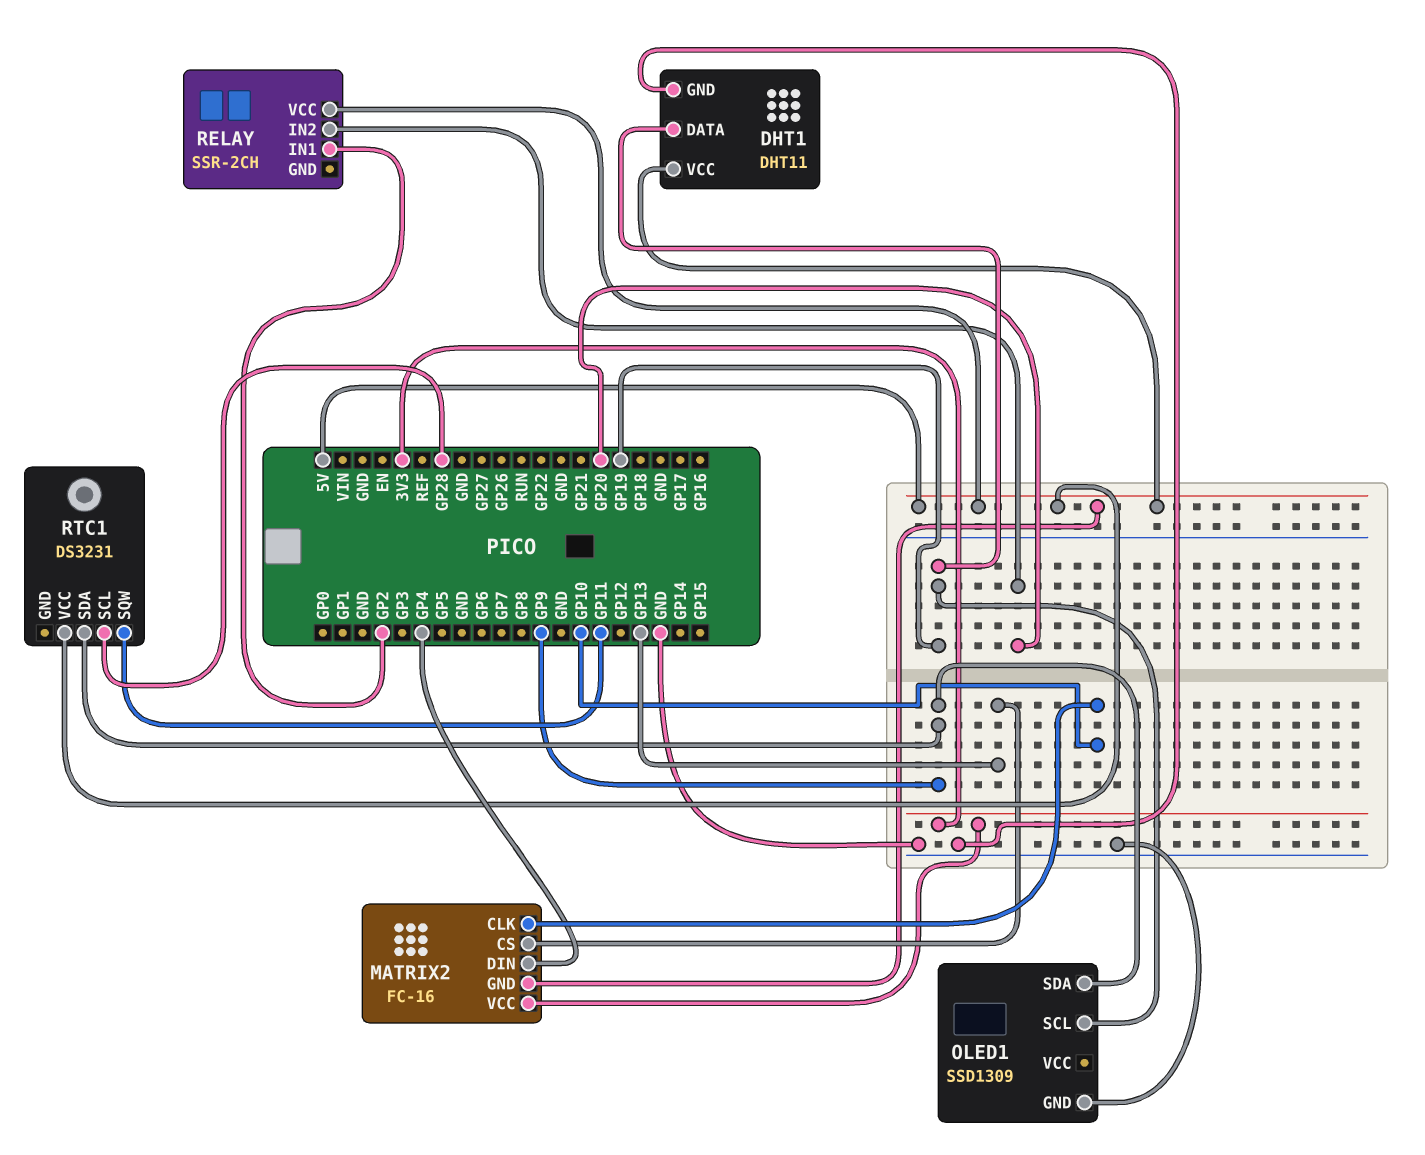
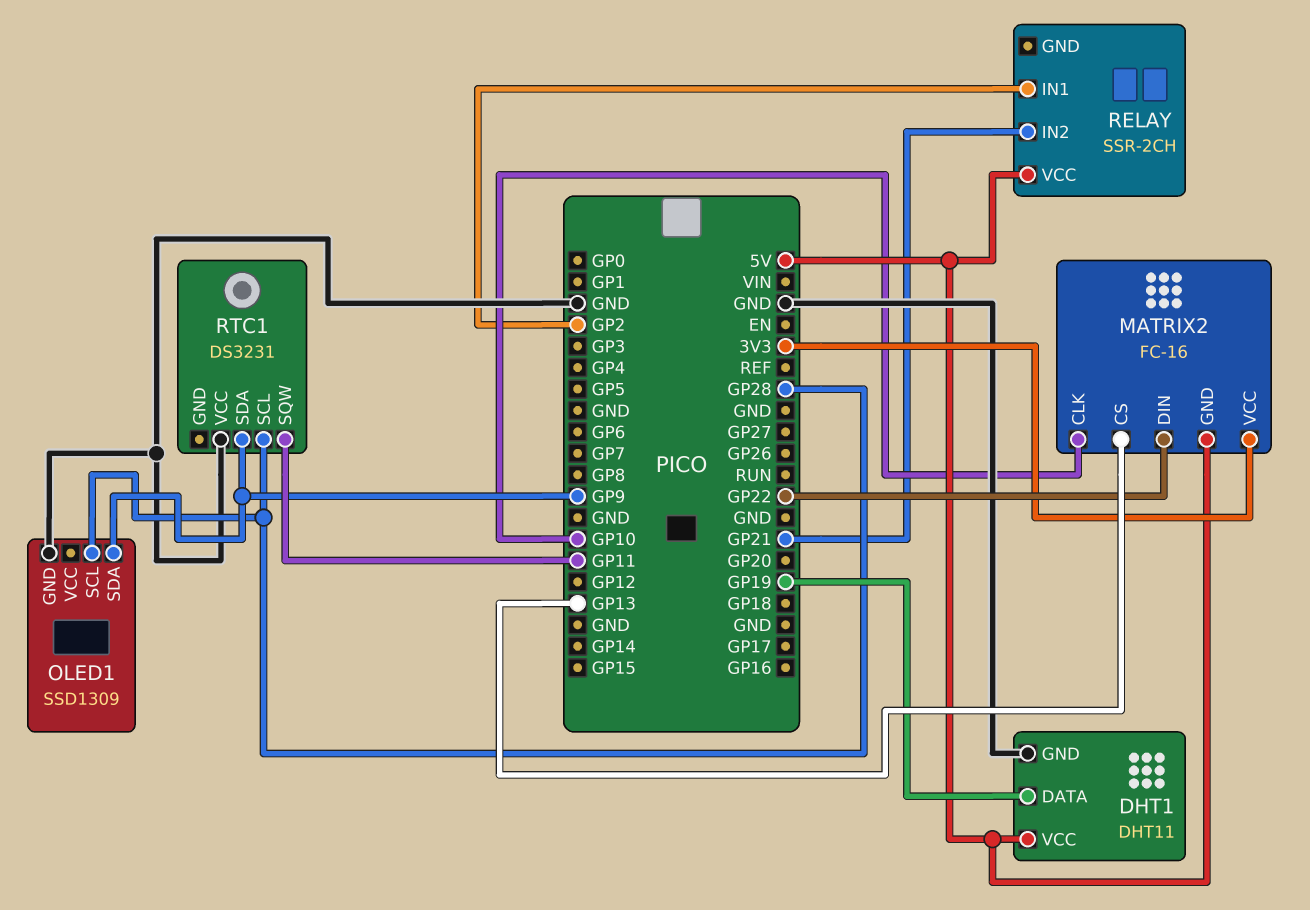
MATRIX2 pin DIN: GP4 -> GP22
OLED1 pin SCL: GP19 -> GP28
RELAY pin IN2: GP20 -> GP21
RTC1 pin VCC: 5V -> GND

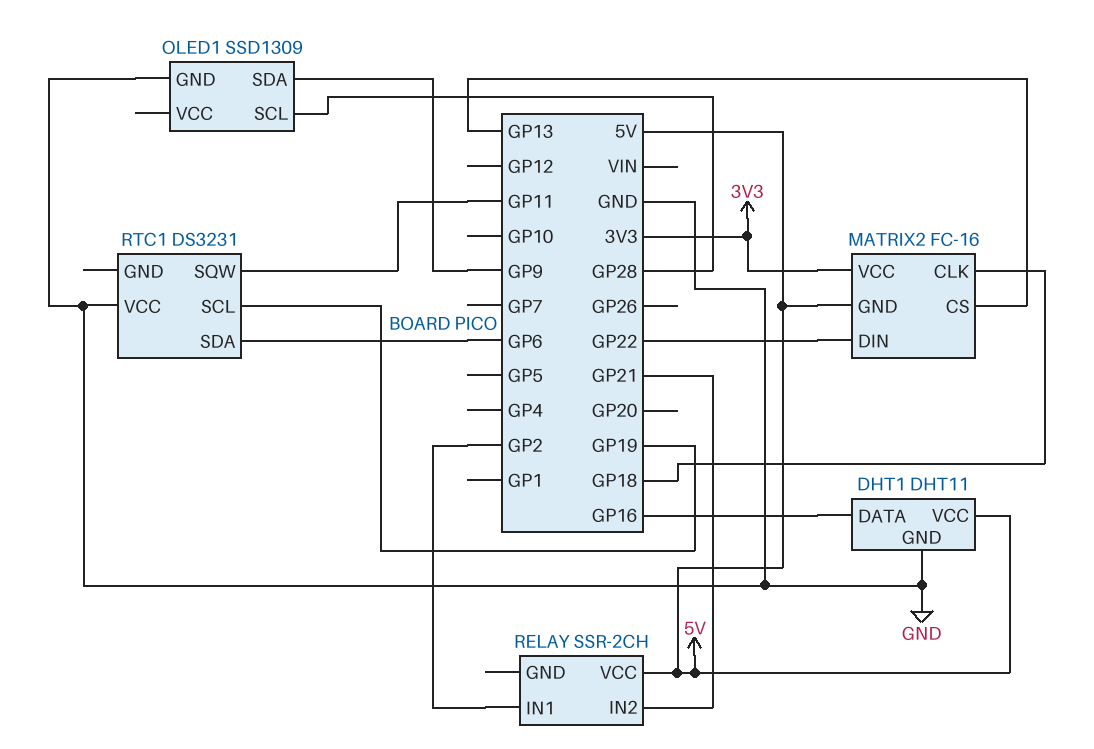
DHT1 pin DATA: GP19 -> GP16
MATRIX2 pin CLK: GP10 -> GP18
RTC1 pin SCL: GP28 -> GP19
RTC1 pin SDA: GP9 -> GP6

